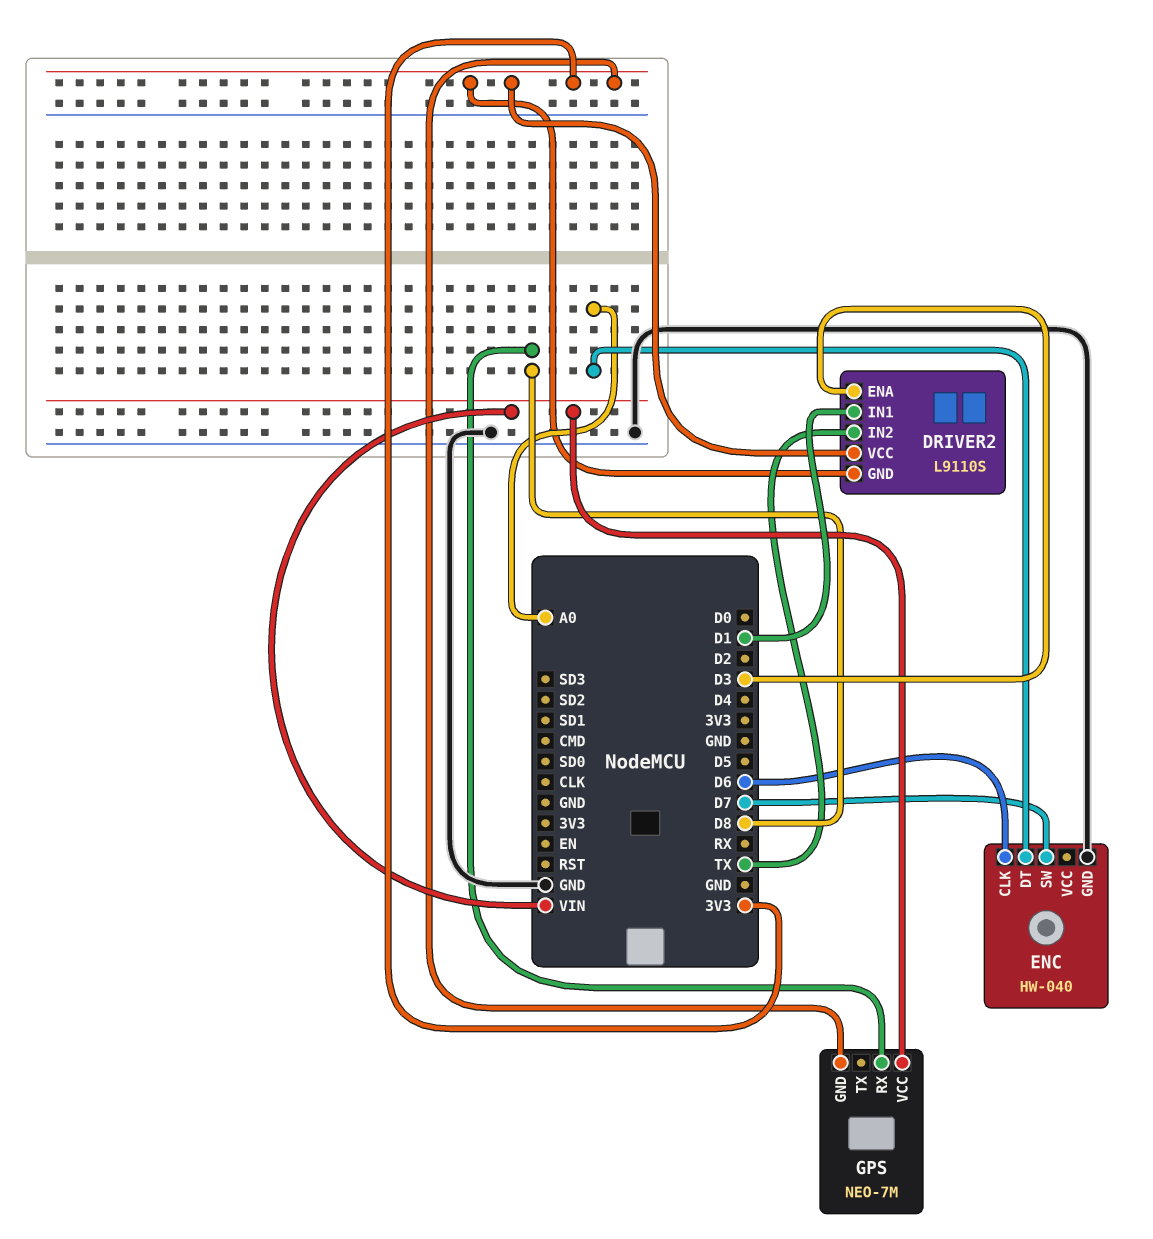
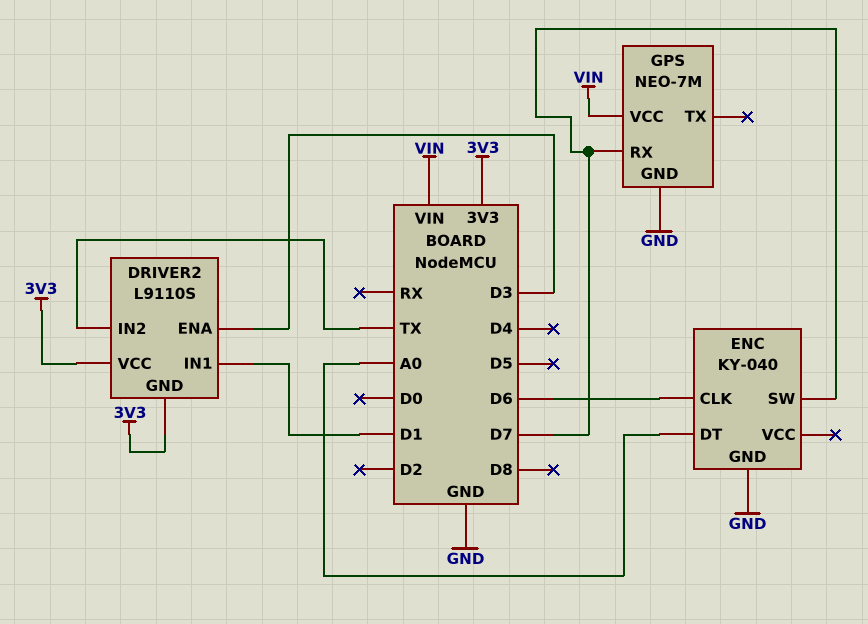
ENC: HW-040 -> KY-040
GPS pin GND: 3V3 -> GND
GPS pin RX: D8 -> D7

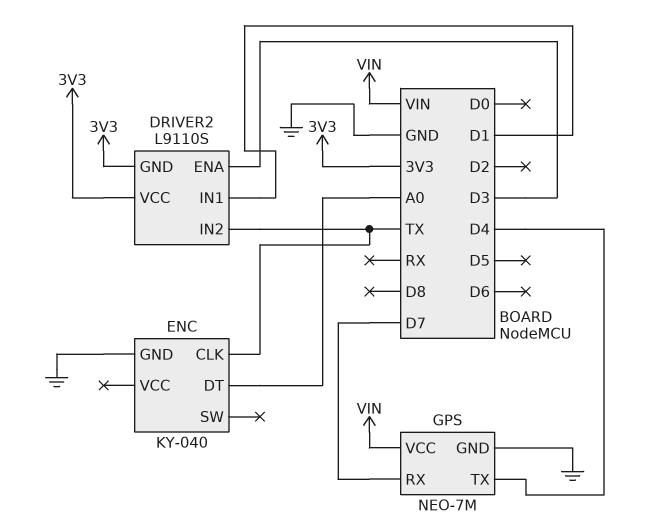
ENC pin CLK: D6 -> TX
ENC pin SW: D7 -> none
GPS pin TX: none -> D4

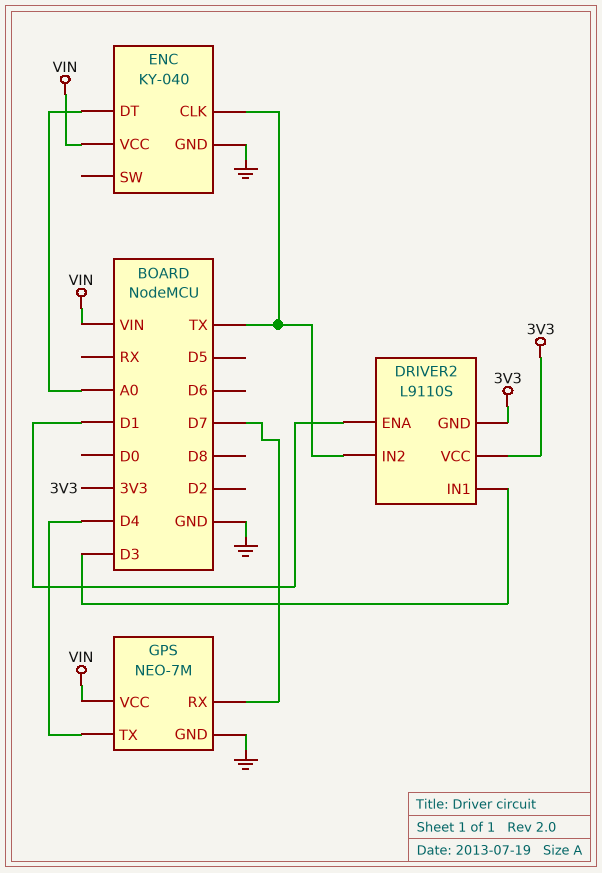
DRIVER2 pin ENA: D3 -> D1
DRIVER2 pin IN1: D1 -> D3
ENC pin VCC: none -> VIN

